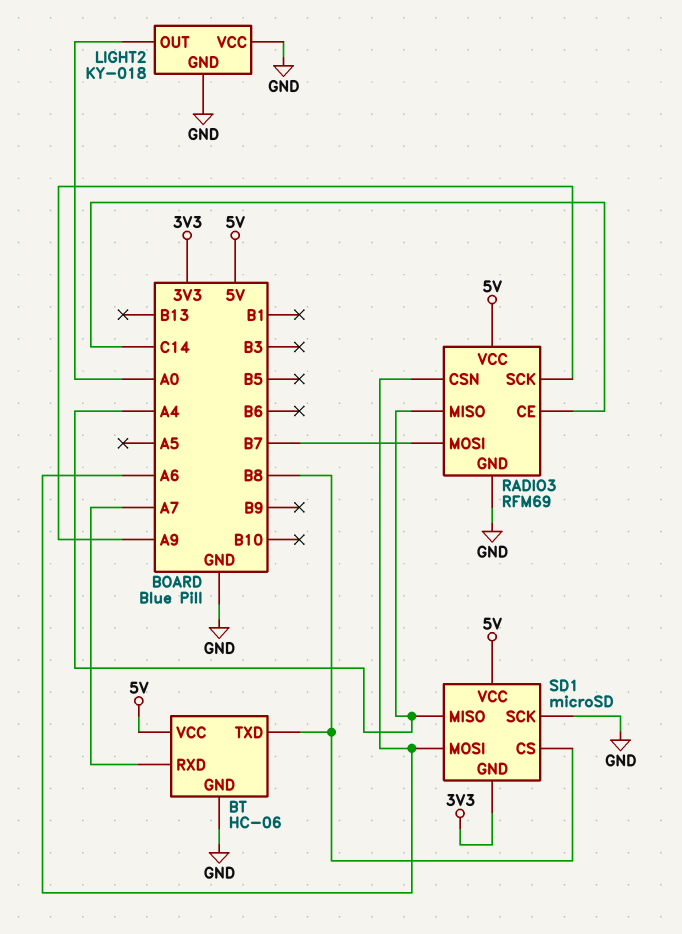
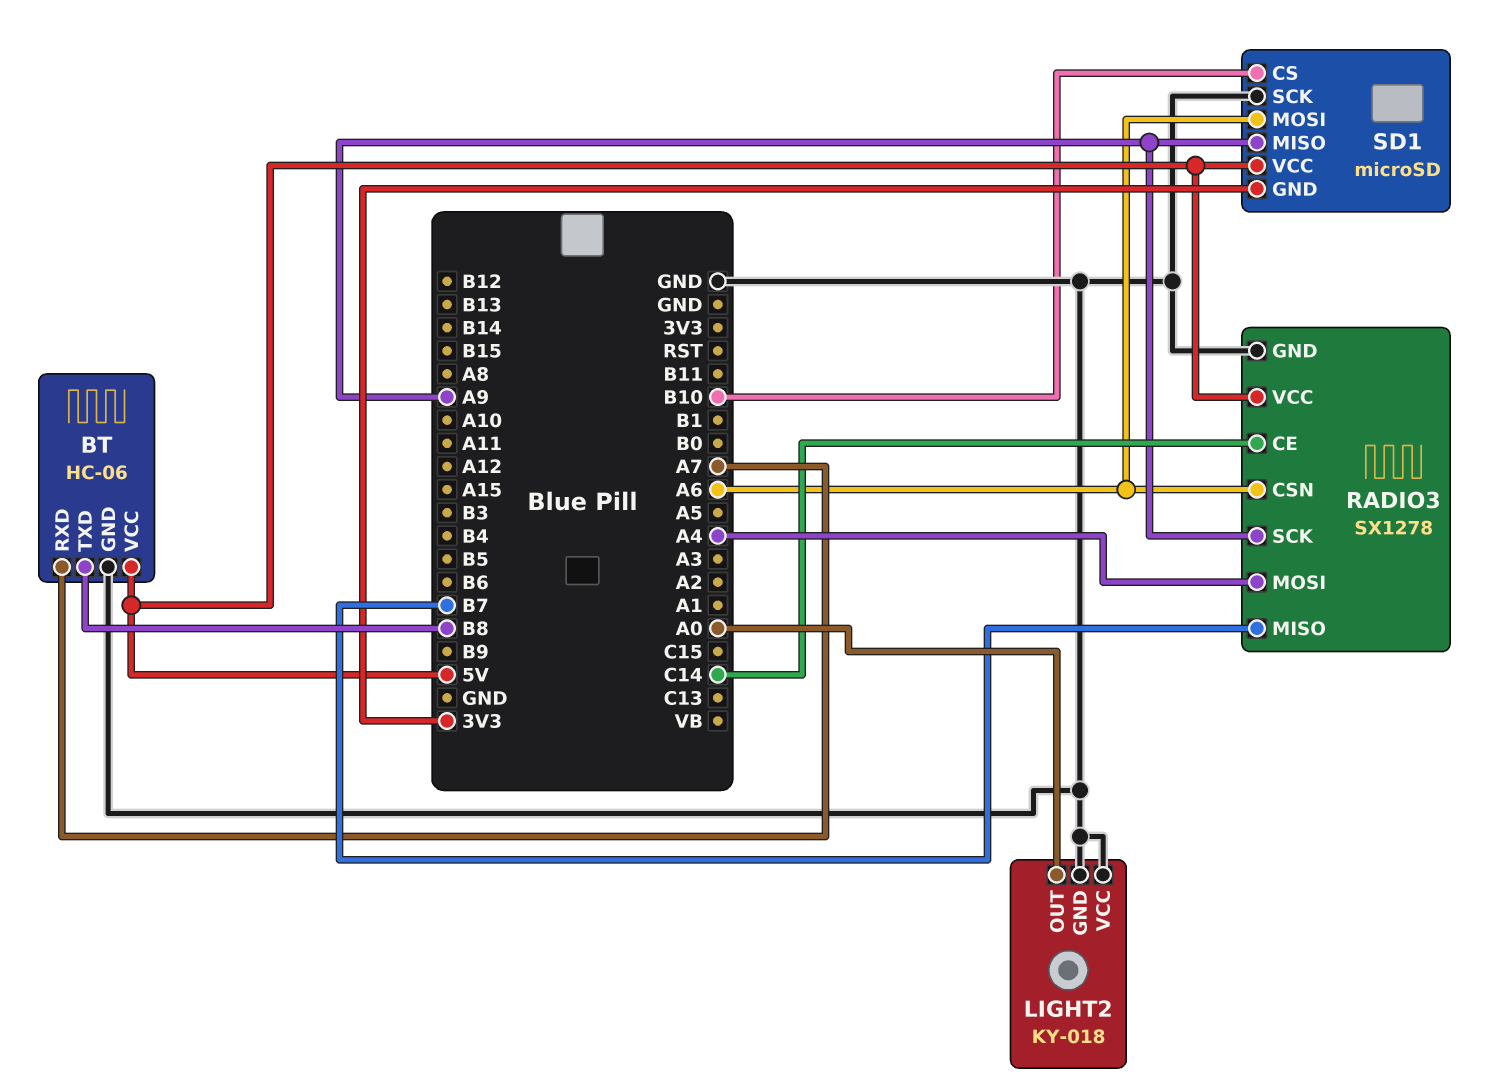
RADIO3: RFM69 -> SX1278
RADIO3 pin MISO: A4 -> B7
RADIO3 pin MOSI: B7 -> A4
SD1 pin CS: B8 -> B10
SD1 pin MISO: A4 -> A9

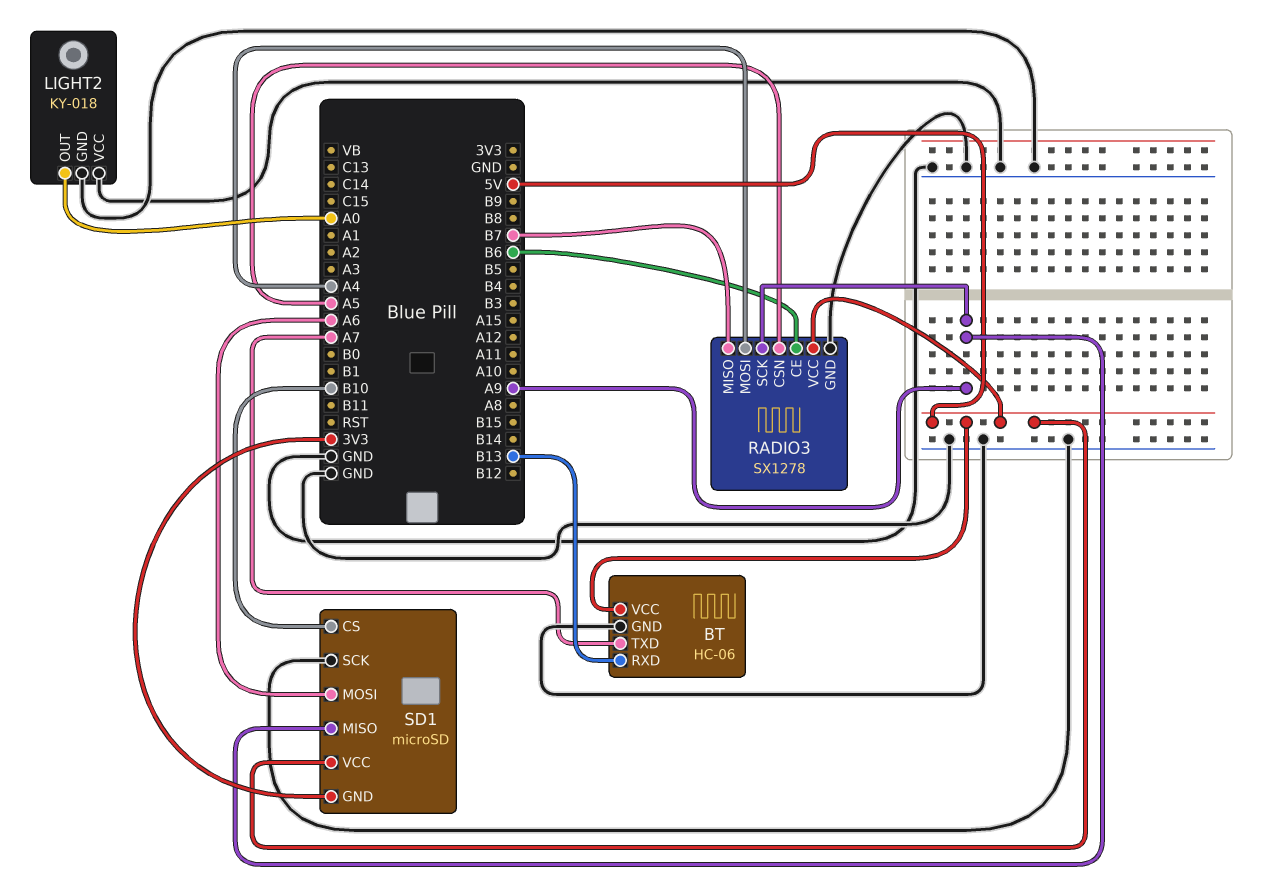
BT pin RXD: A7 -> B13
BT pin TXD: B8 -> A7
RADIO3 pin CE: C14 -> B6
RADIO3 pin CSN: A6 -> A5

